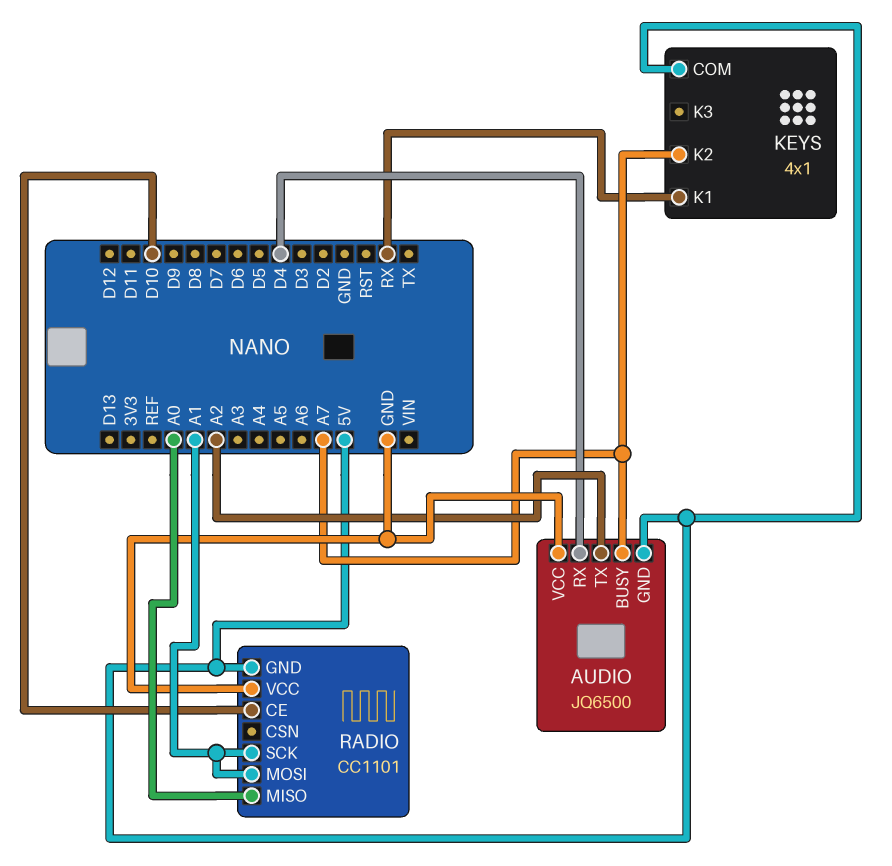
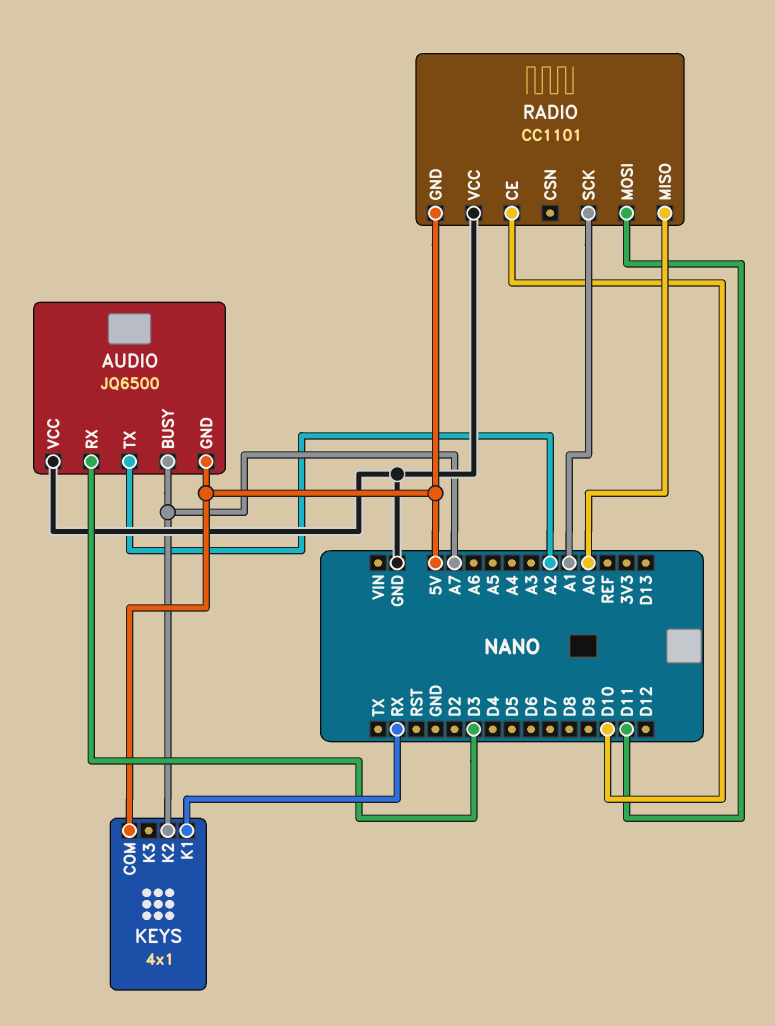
AUDIO pin RX: D4 -> D3
RADIO pin MOSI: A1 -> D11

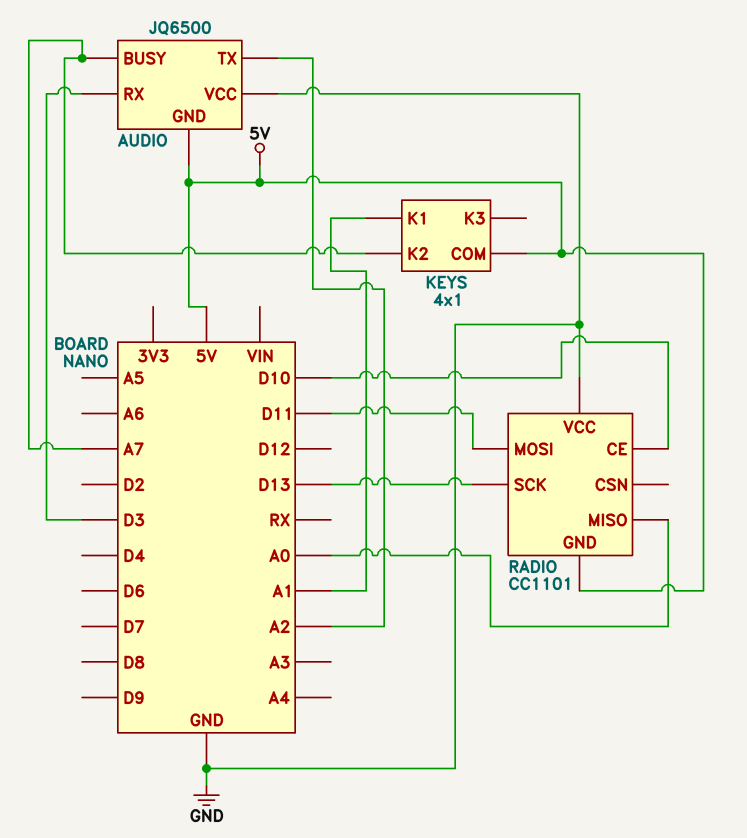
KEYS pin K1: RX -> A1
RADIO pin SCK: A1 -> D13

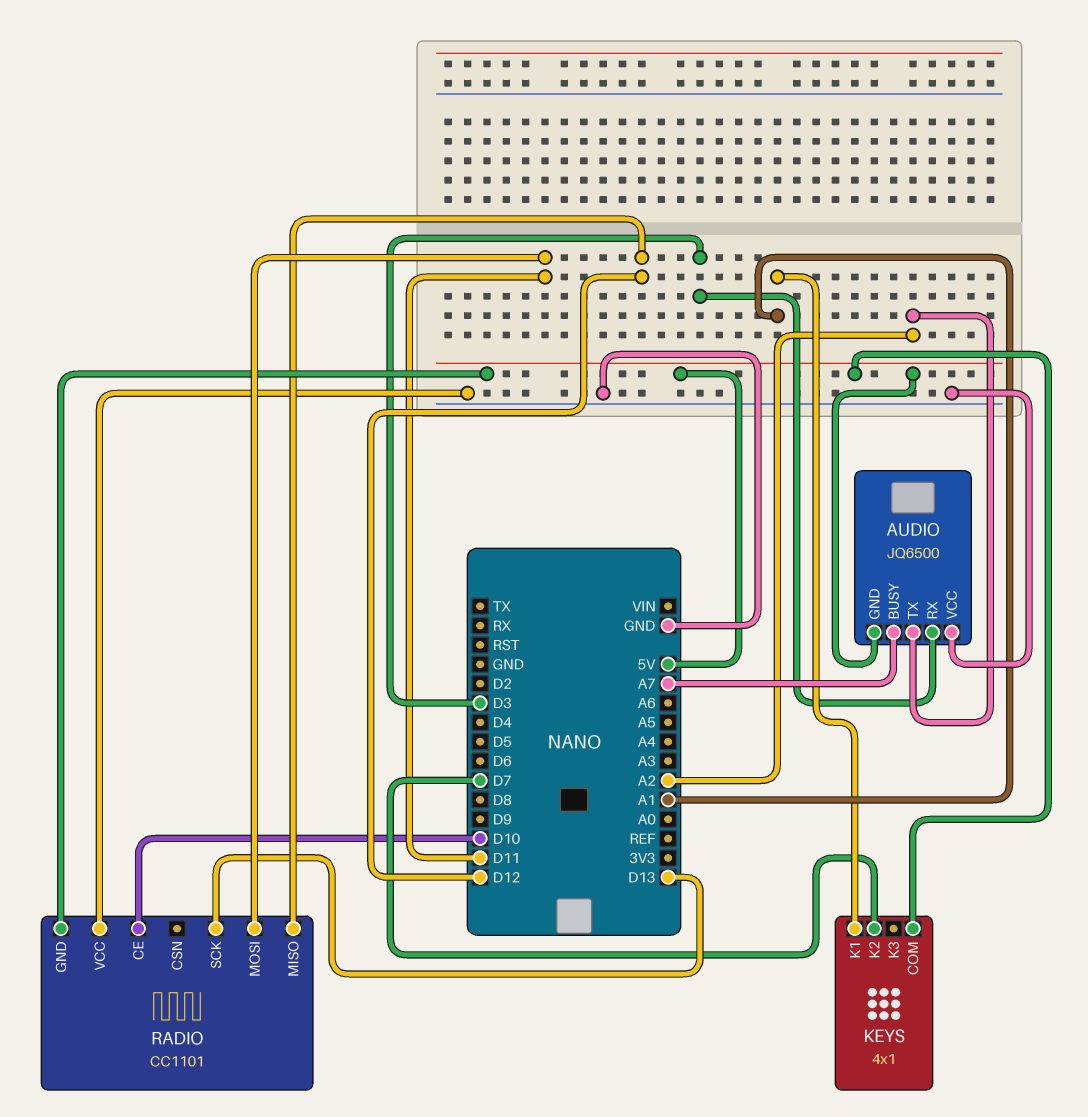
KEYS pin K2: A7 -> D7
RADIO pin MISO: A0 -> D12

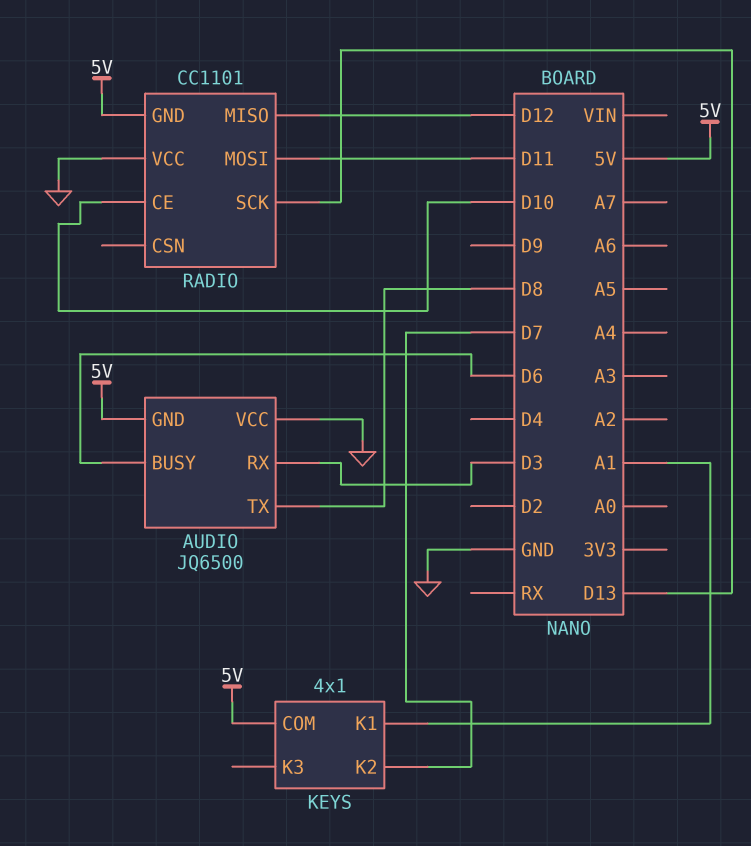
AUDIO pin BUSY: A7 -> D6
AUDIO pin TX: A2 -> D8

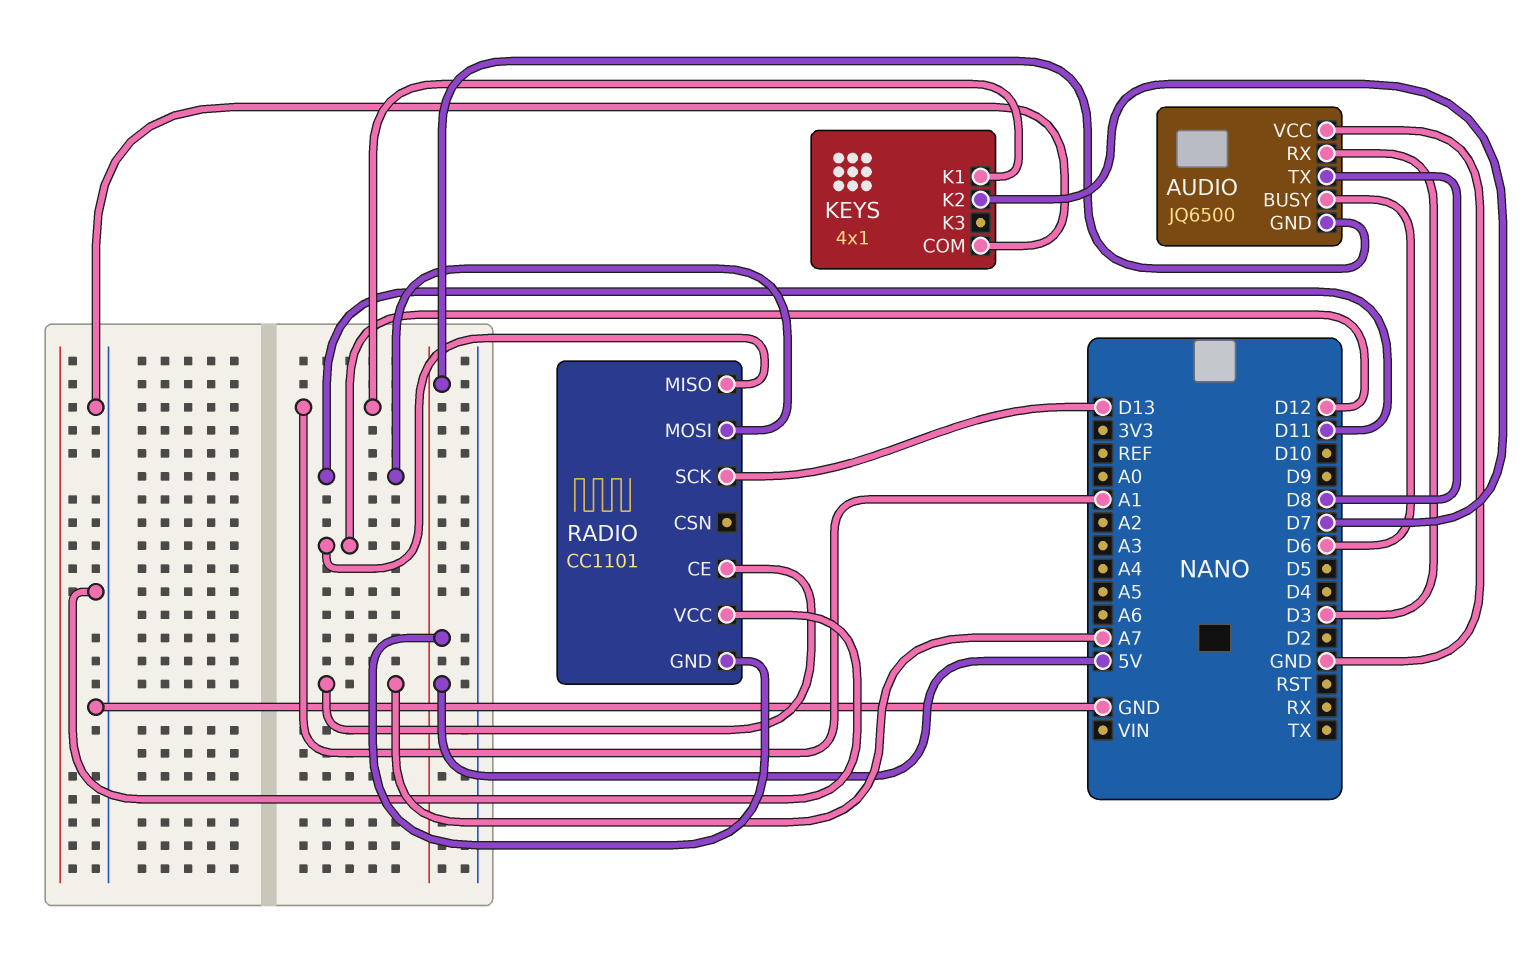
KEYS pin COM: 5V -> GND
RADIO pin CE: D10 -> A7

